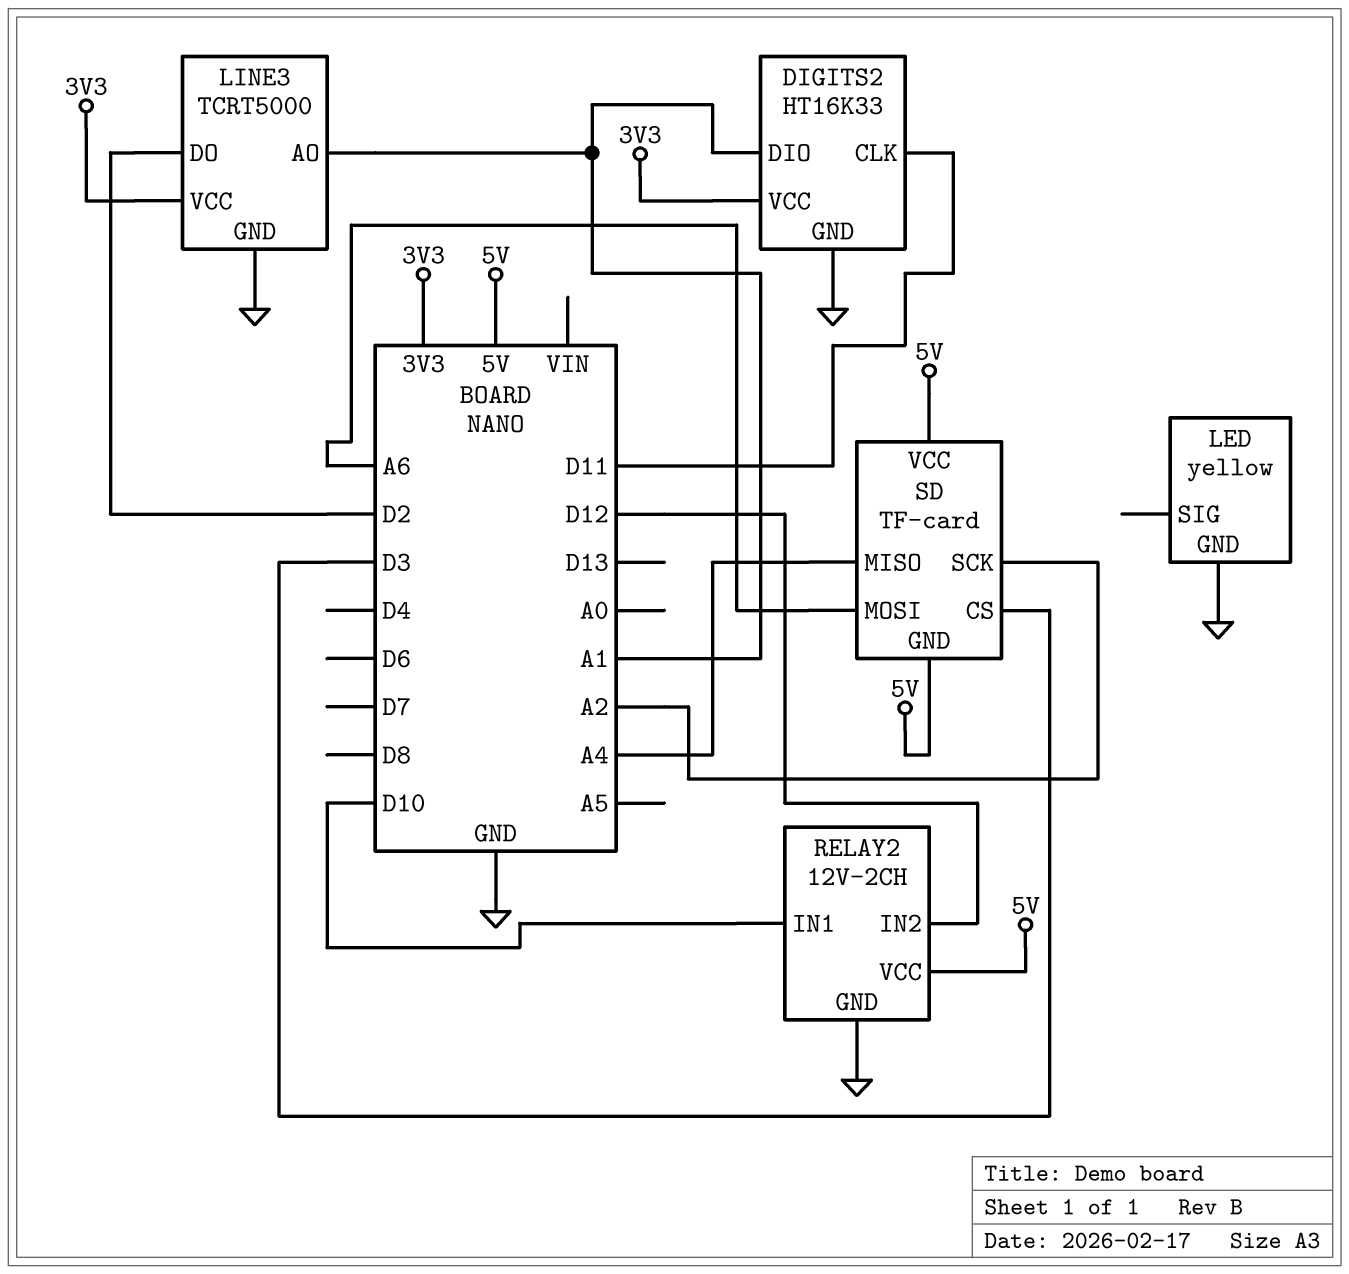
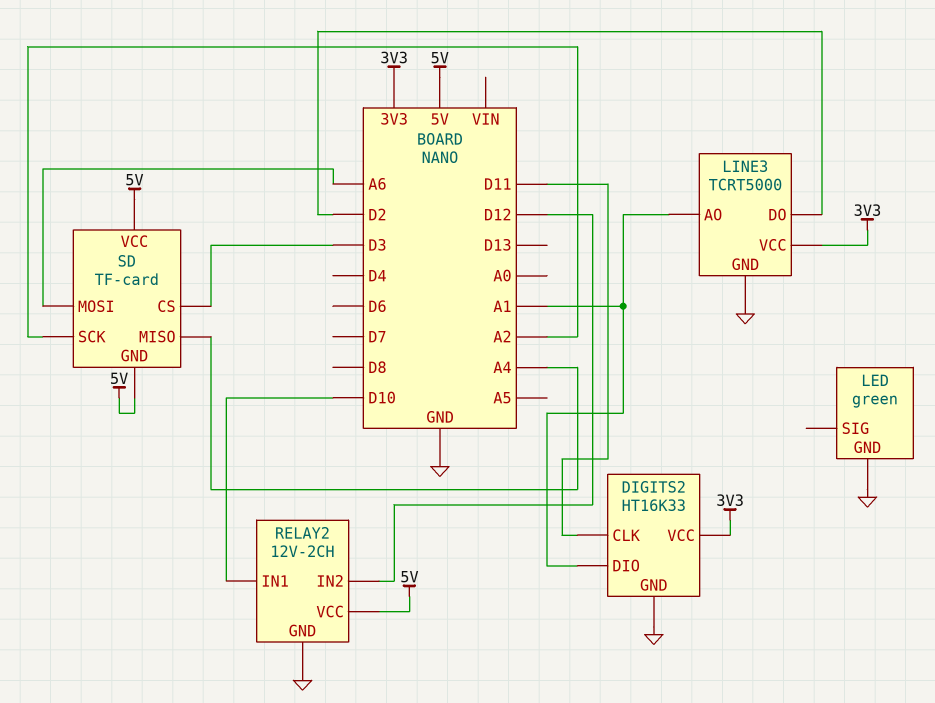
LED: yellow -> green

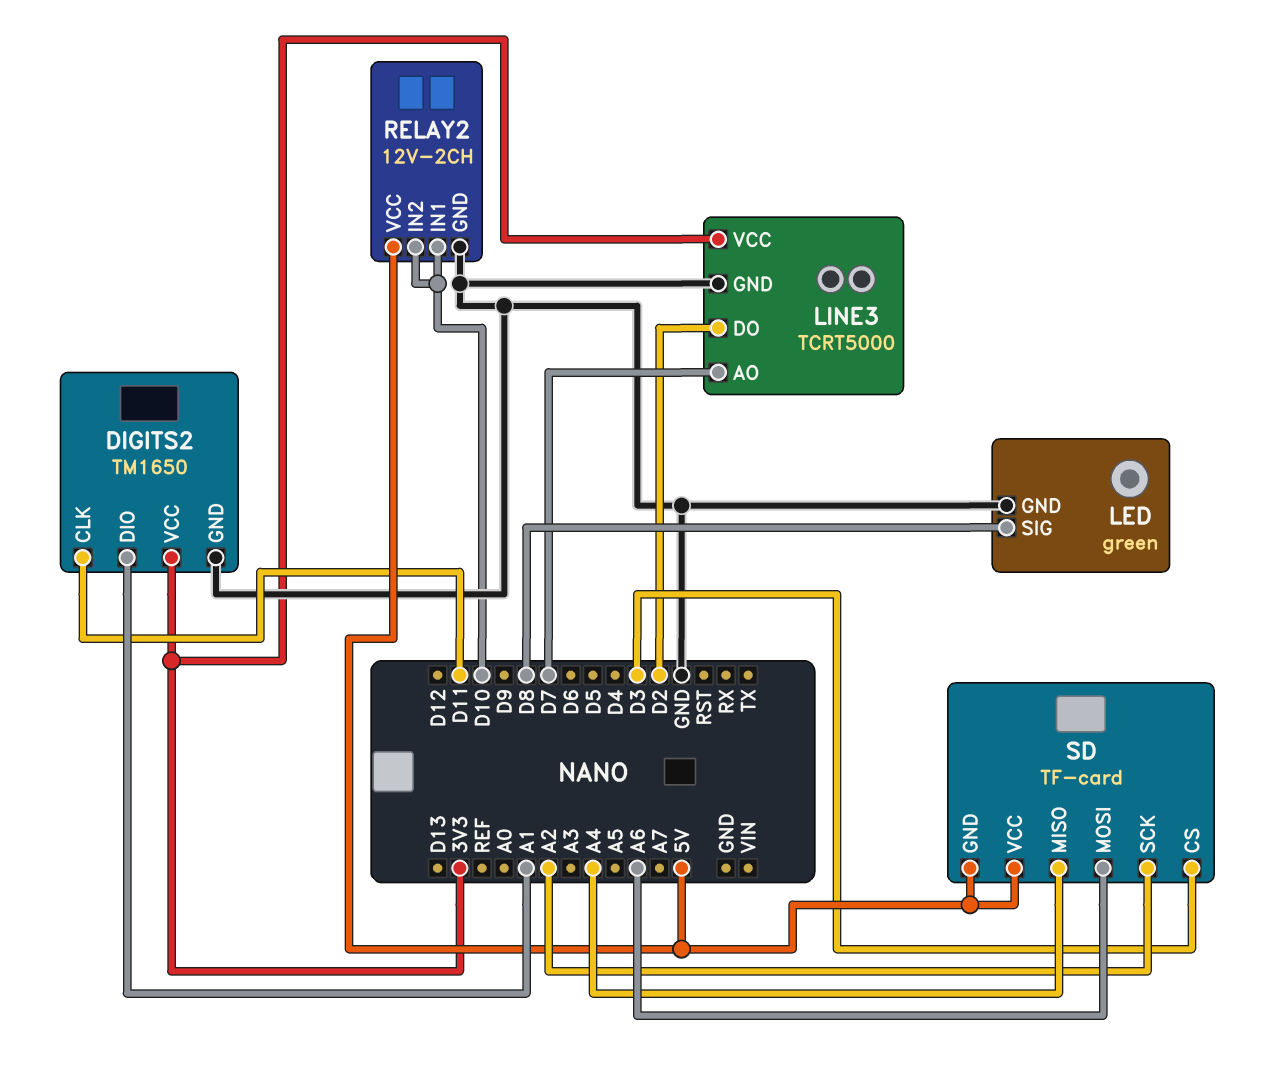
DIGITS2: HT16K33 -> TM1650
LED pin SIG: none -> D8
LINE3 pin AO: A1 -> D7
RELAY2 pin IN2: D12 -> D10

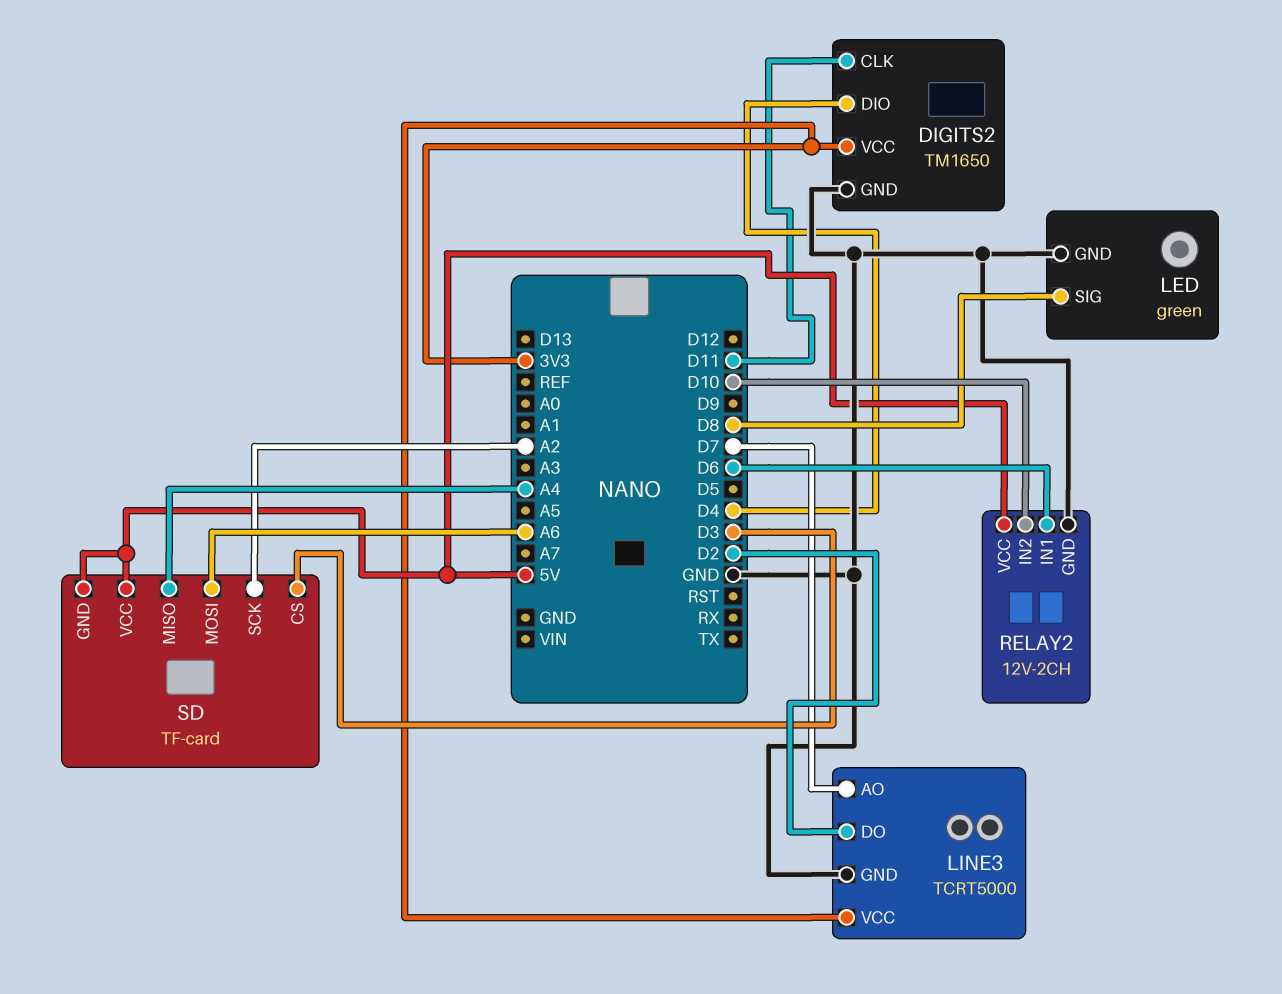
DIGITS2 pin DIO: A1 -> D4
RELAY2 pin IN1: D10 -> D6

